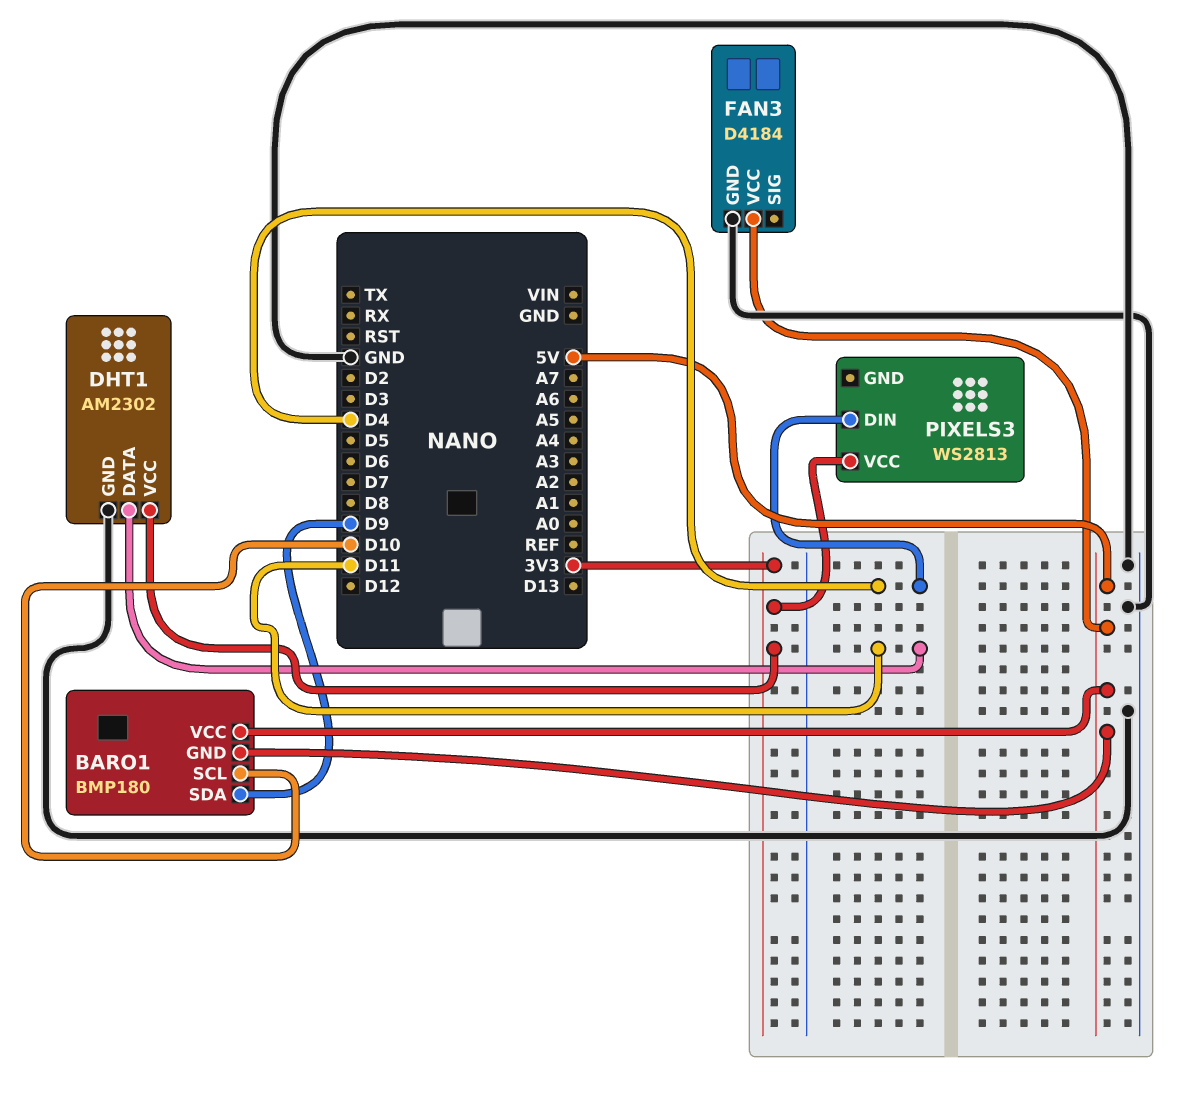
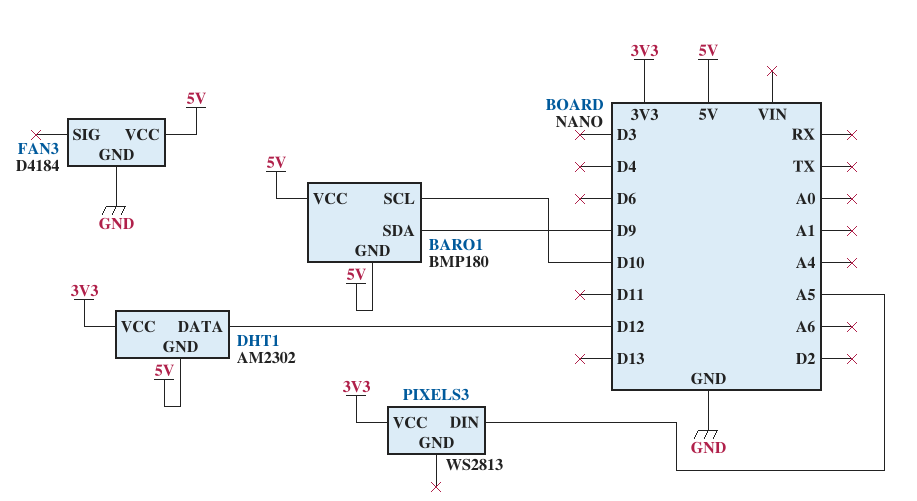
DHT1 pin DATA: D11 -> D12
DHT1 pin GND: GND -> 5V
PIXELS3 pin DIN: D4 -> A5

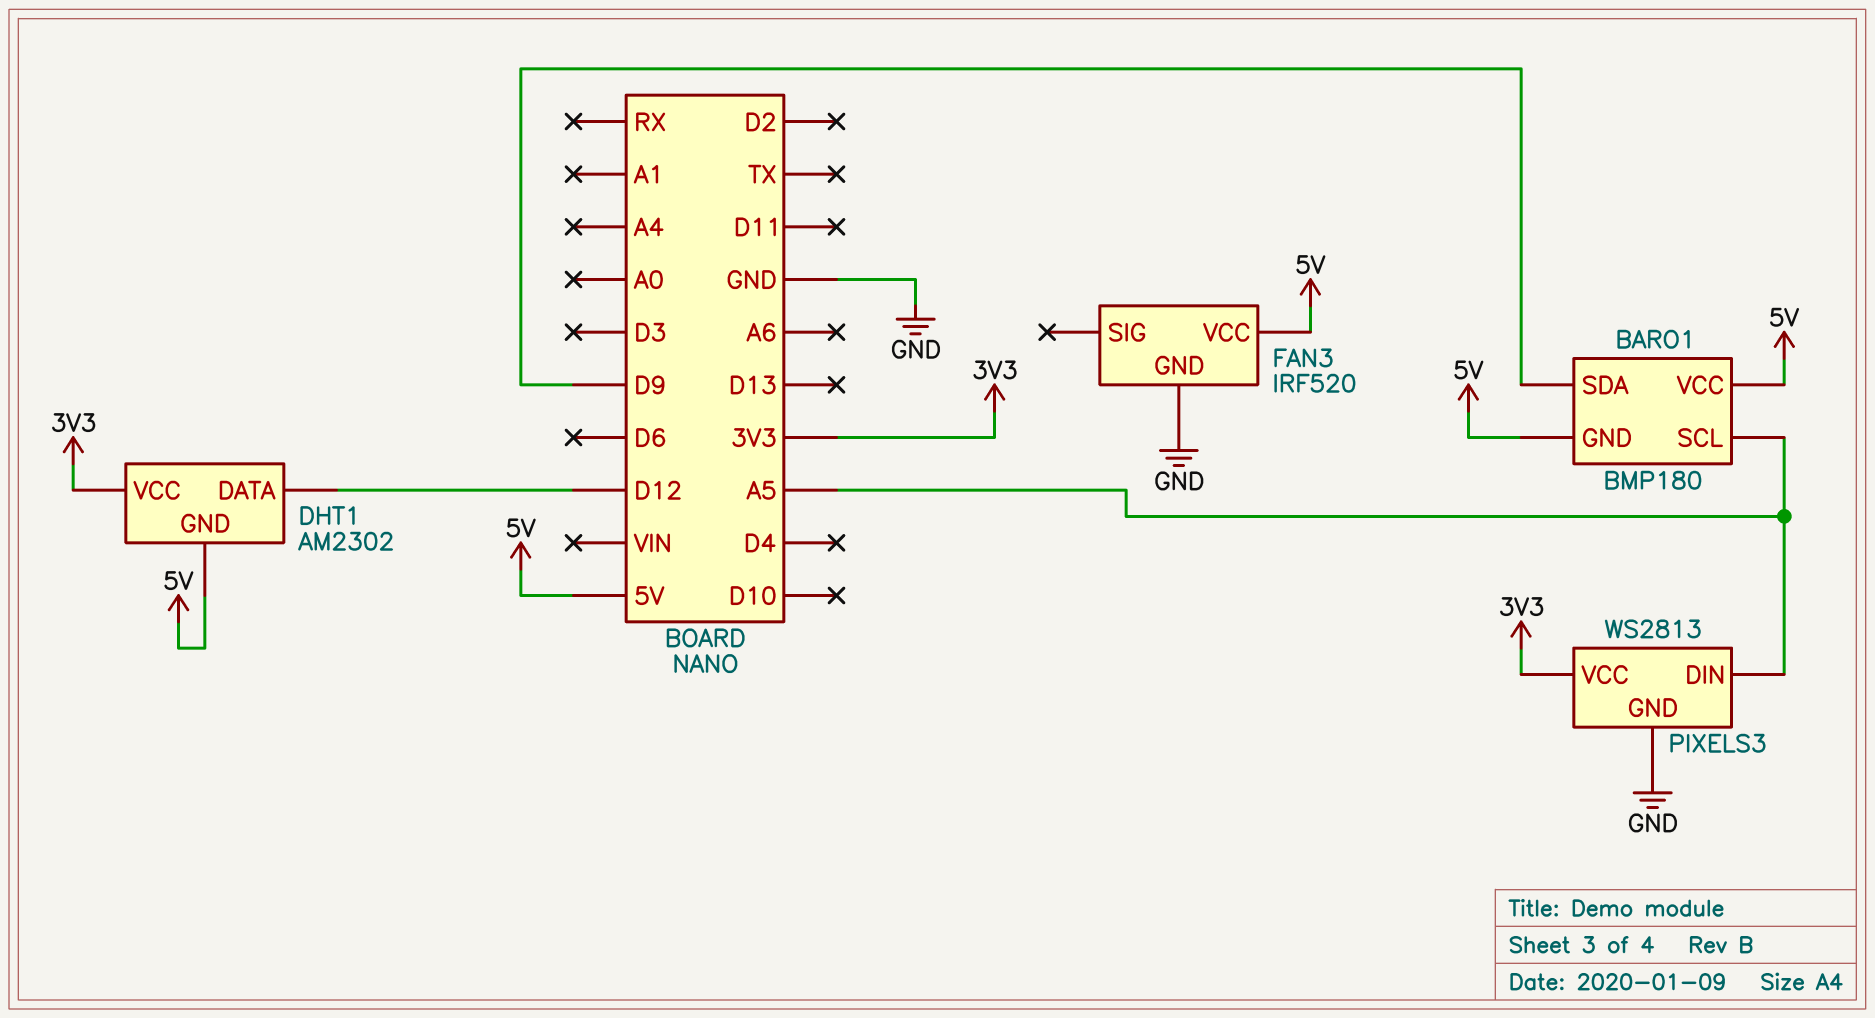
BARO1 pin SCL: D10 -> A5
FAN3: D4184 -> IRF520
PIXELS3 pin GND: none -> GND

